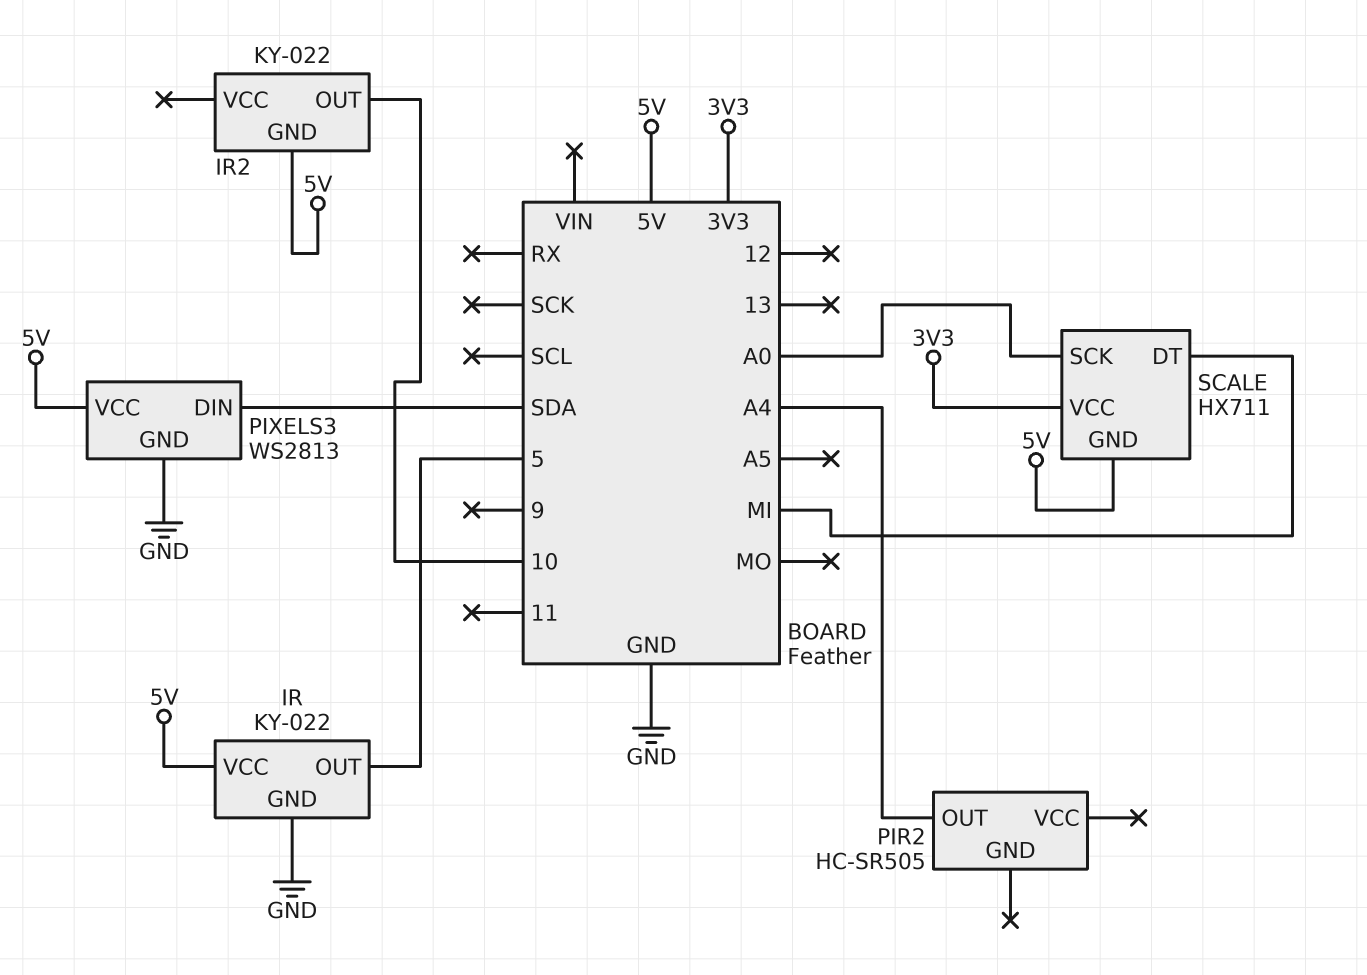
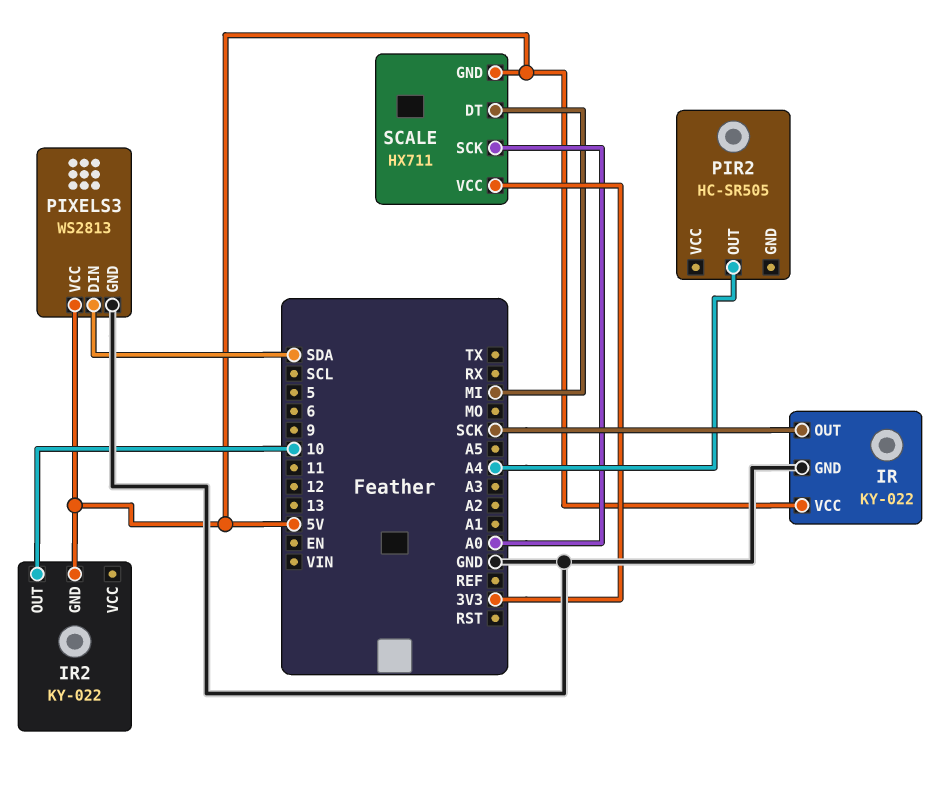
IR pin OUT: 5 -> SCK

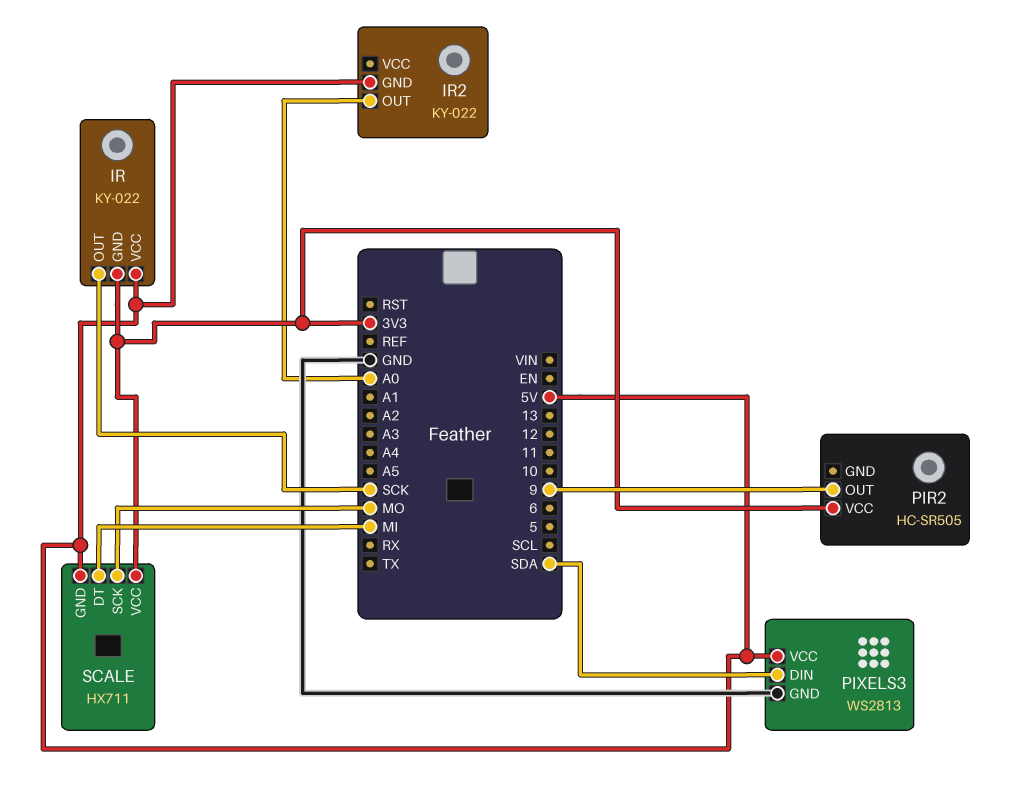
IR pin GND: GND -> 3V3
IR2 pin OUT: 10 -> A0
PIR2 pin OUT: A4 -> 9
PIR2 pin VCC: none -> 3V3
SCALE pin SCK: A0 -> MO

